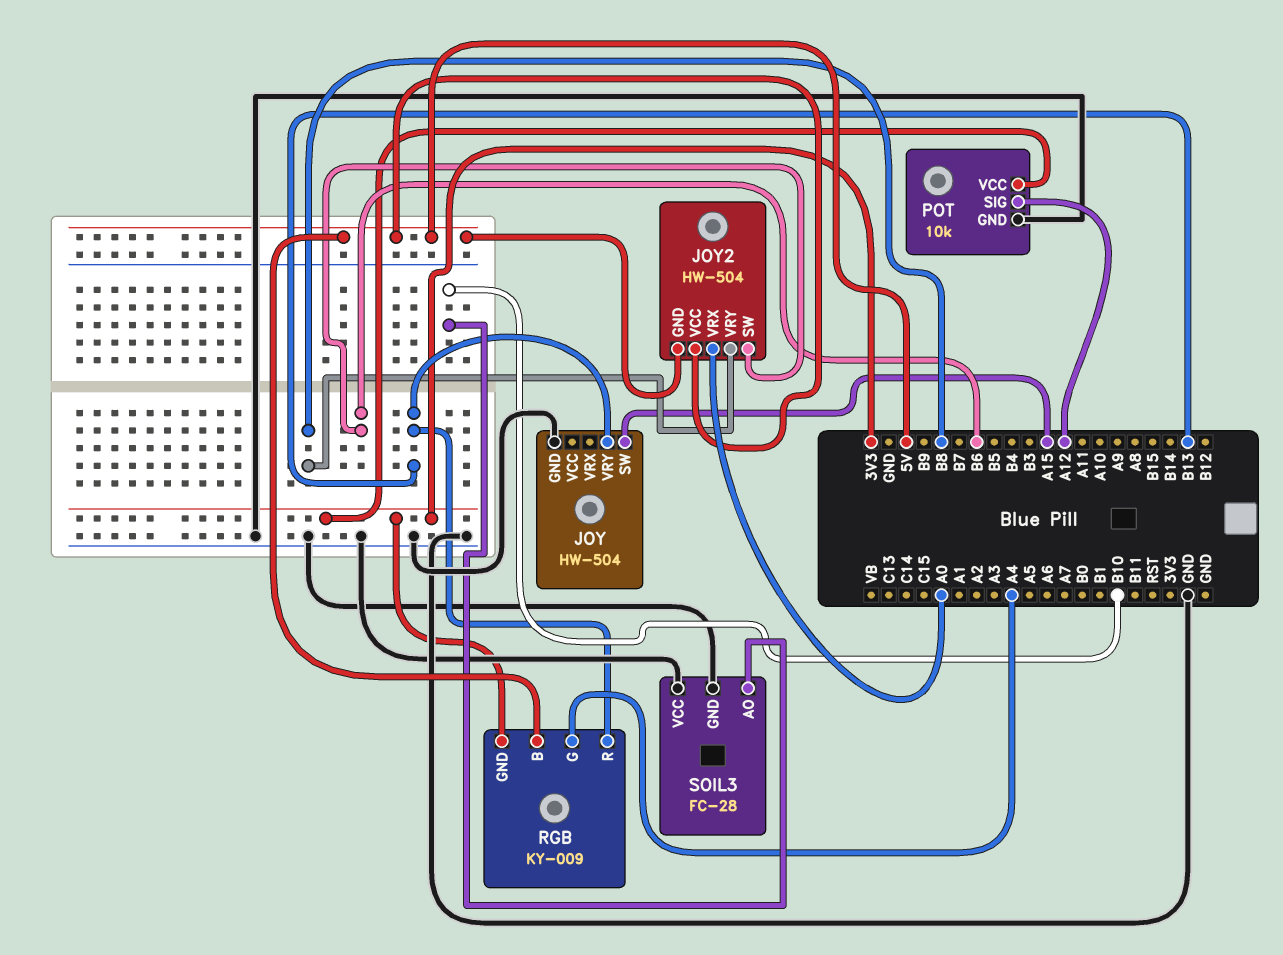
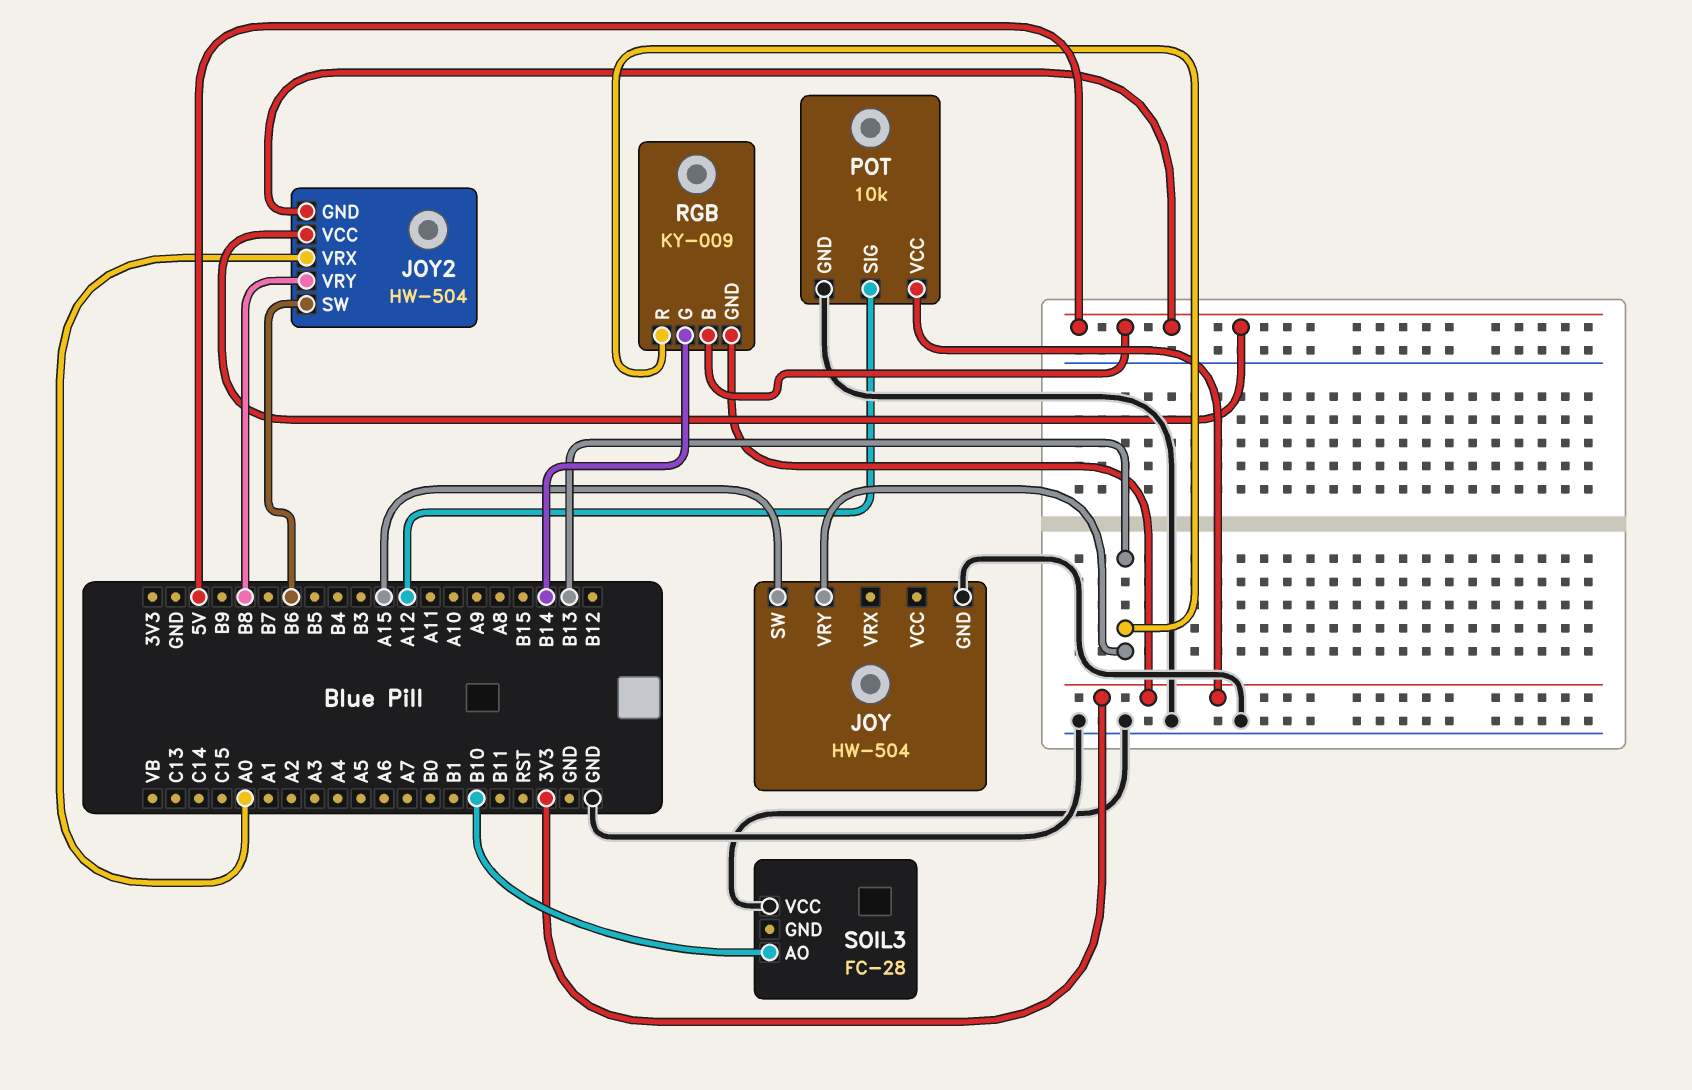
RGB pin G: A4 -> B14
SOIL3 pin GND: GND -> none

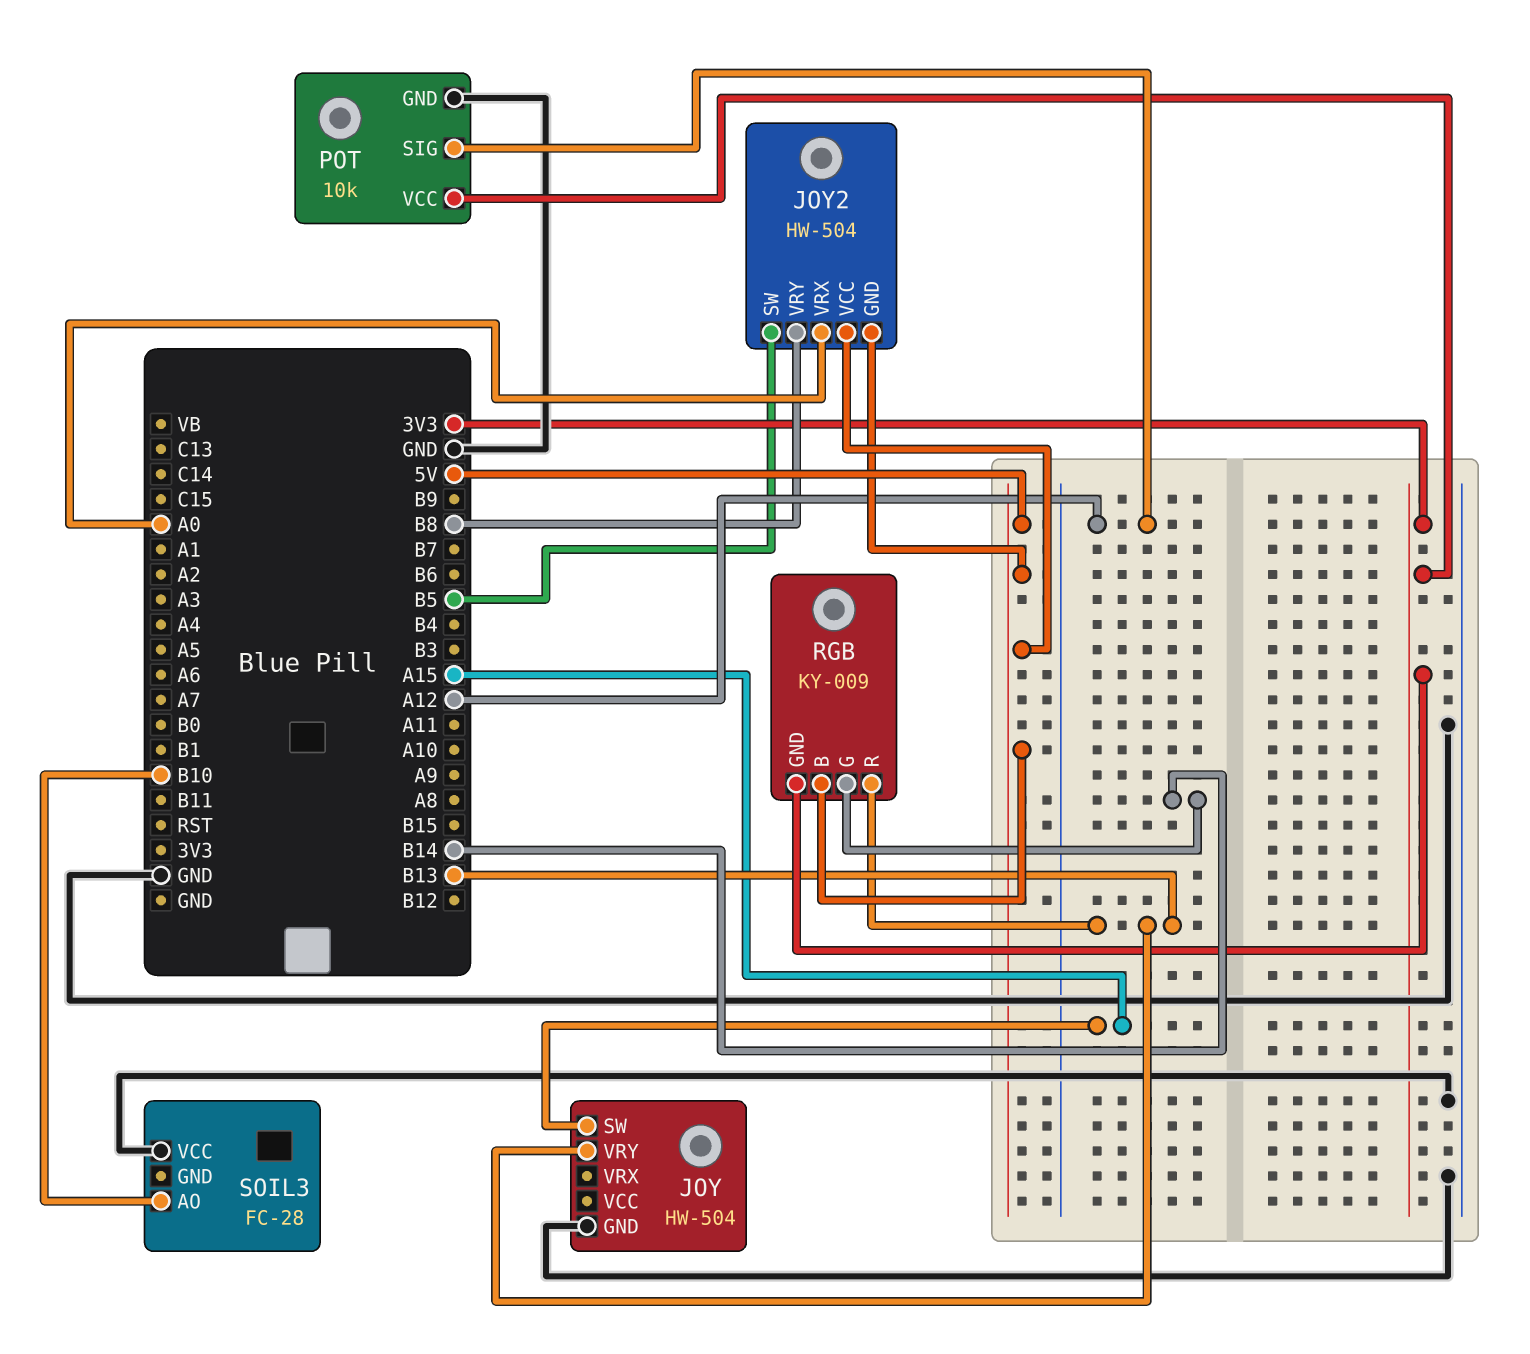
JOY2 pin SW: B6 -> B5

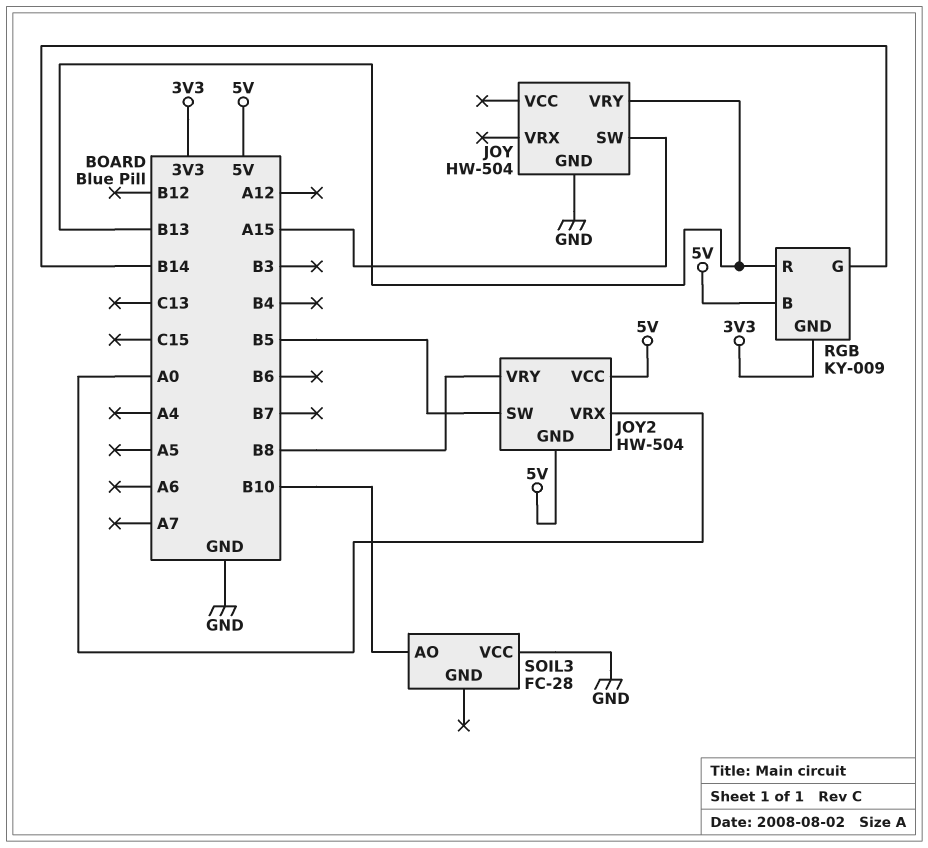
POT: 10k -> none
POT pin GND: GND -> none
POT pin SIG: A12 -> none
POT pin VCC: 3V3 -> none

